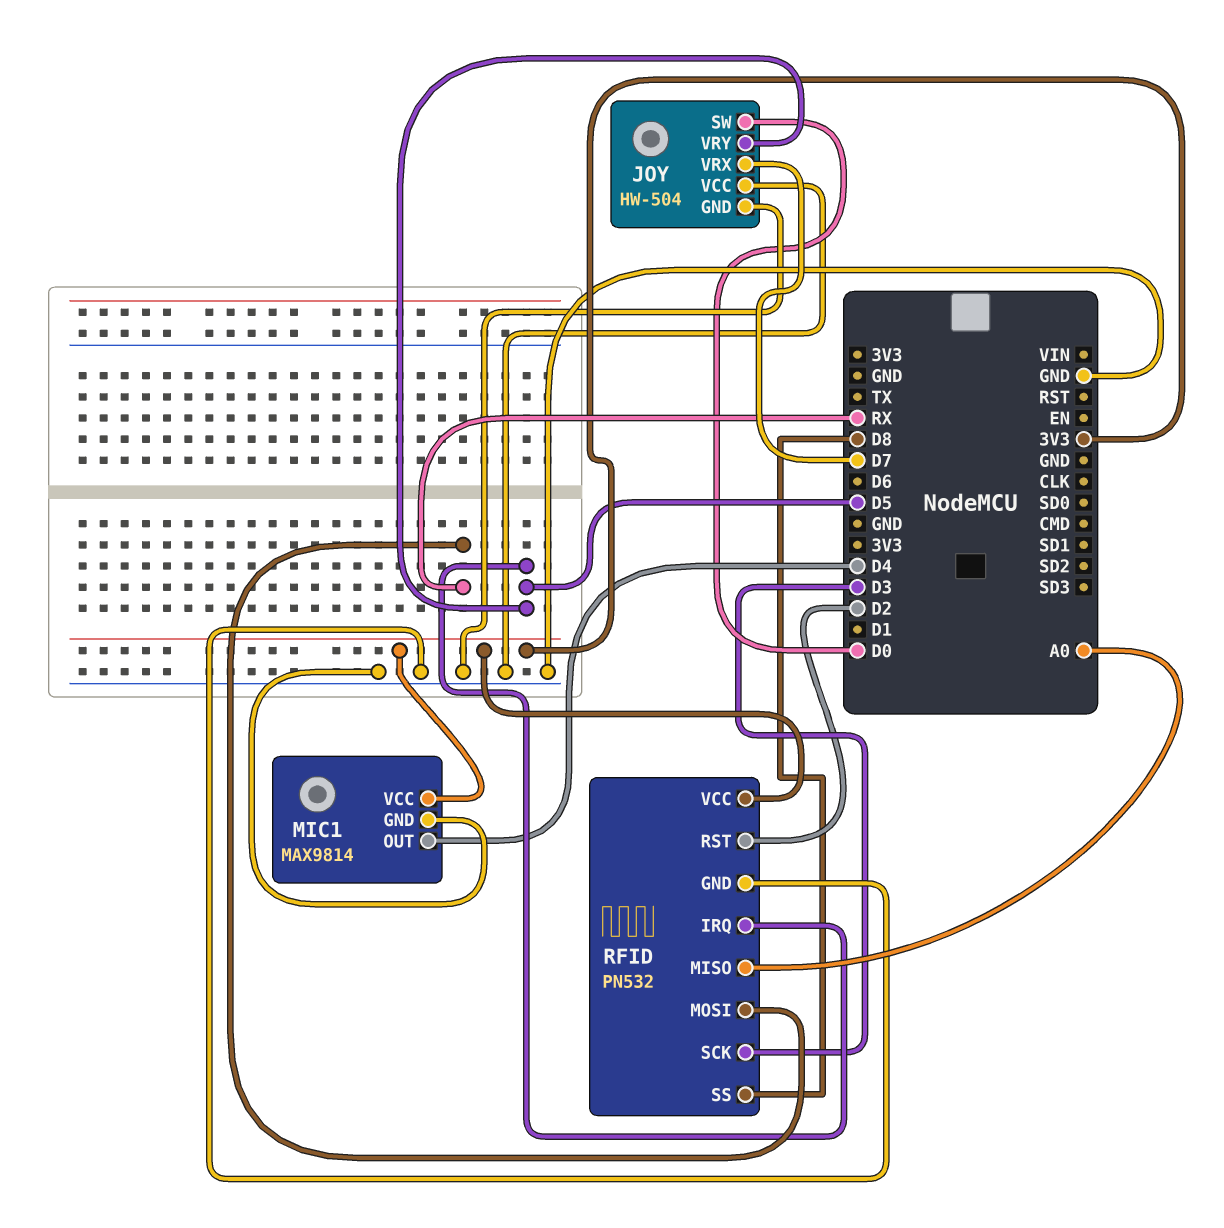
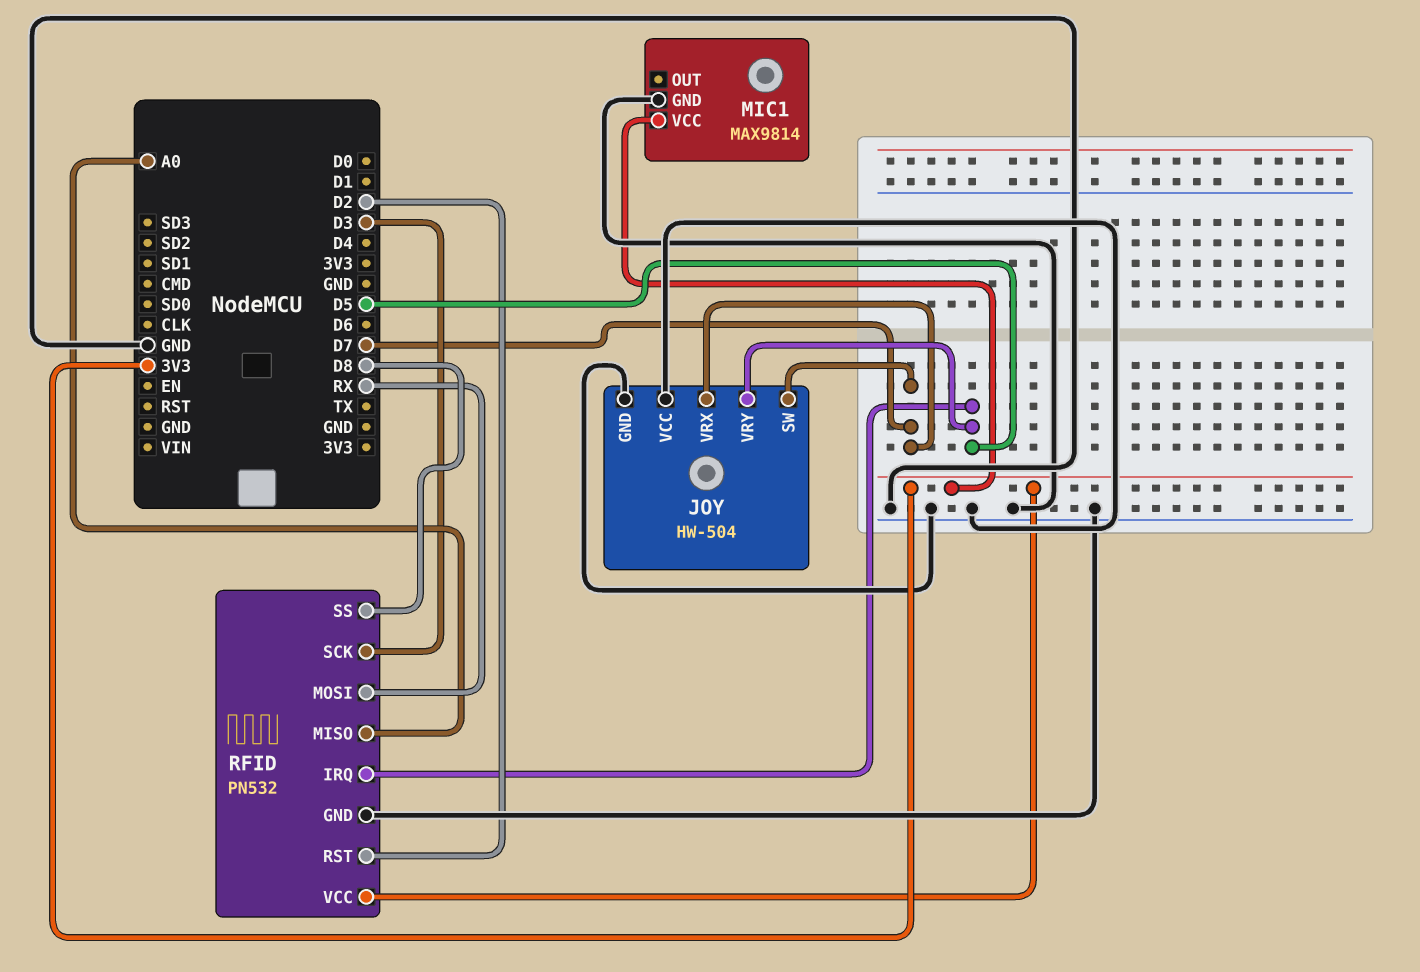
JOY pin SW: D0 -> D7
MIC1 pin OUT: D4 -> none

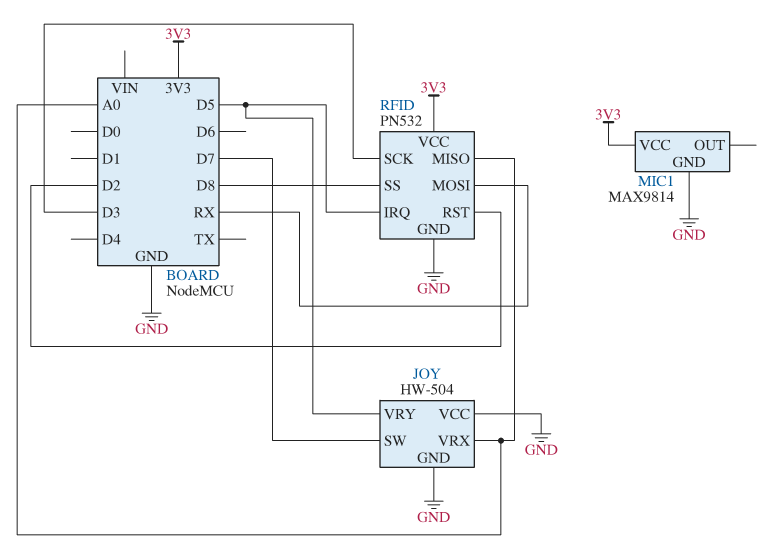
JOY pin VRX: D7 -> A0

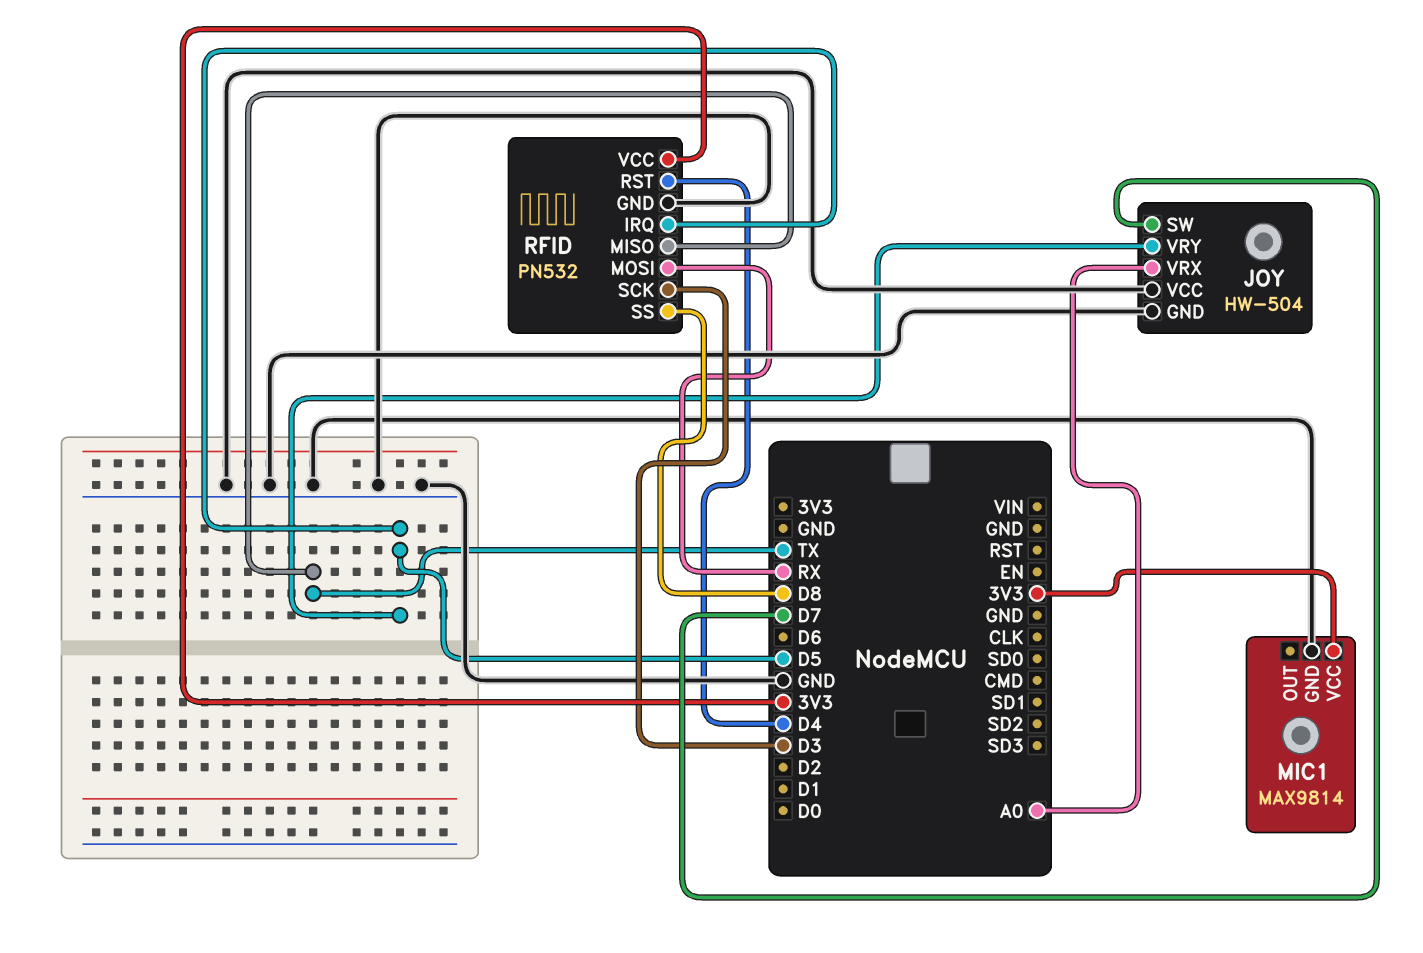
RFID pin MISO: A0 -> TX
RFID pin RST: D2 -> D4

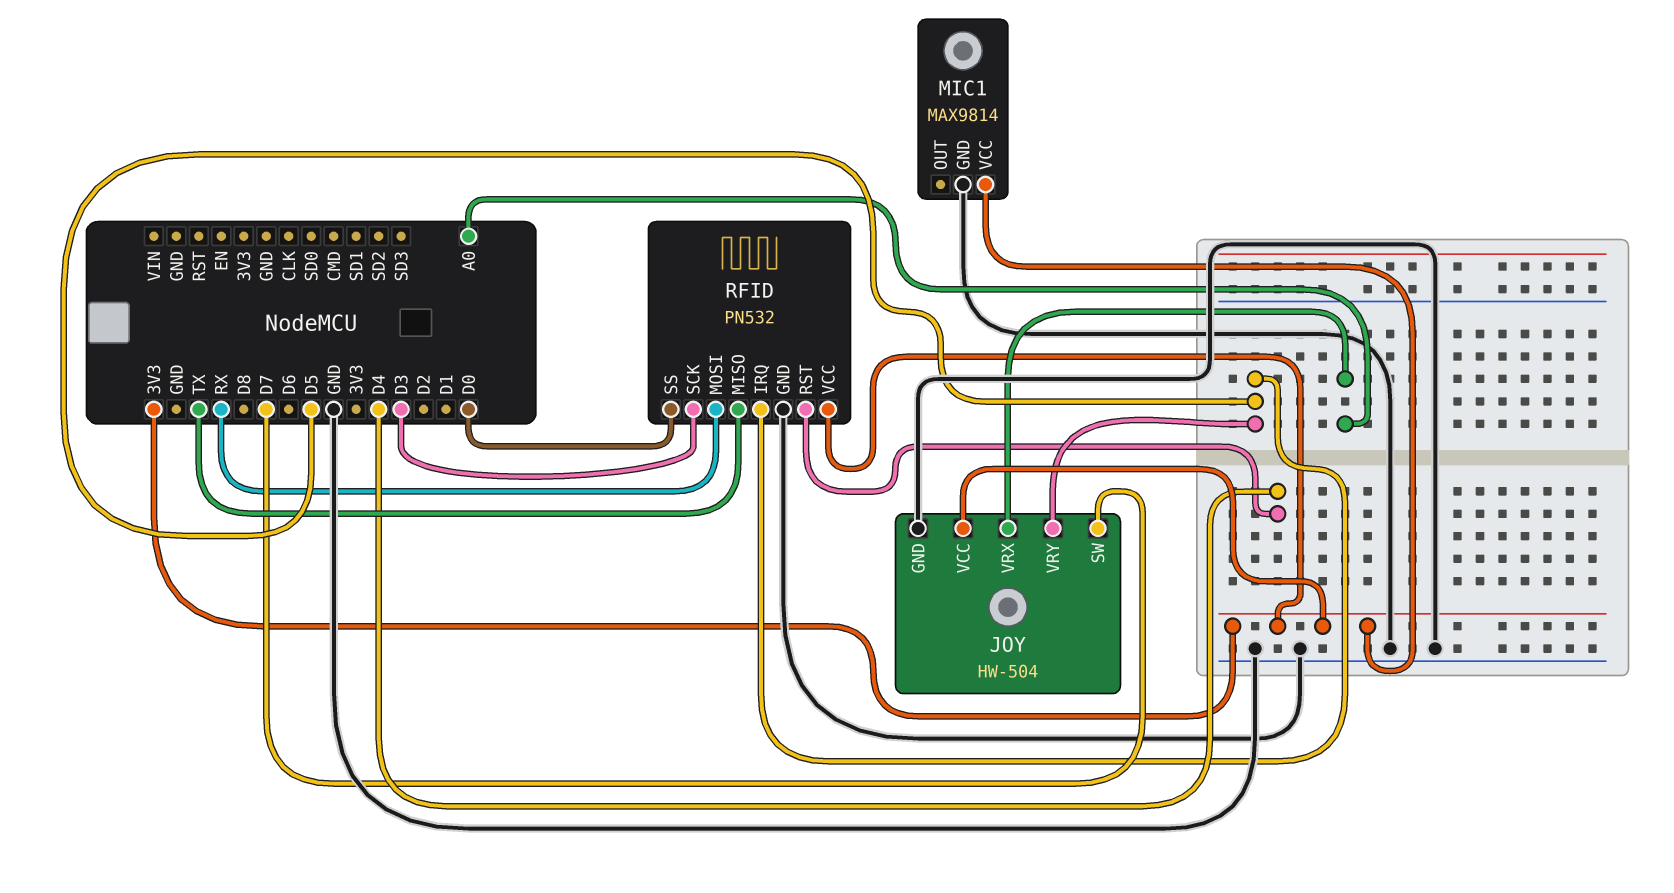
JOY pin VCC: GND -> 3V3
RFID pin SS: D8 -> D0

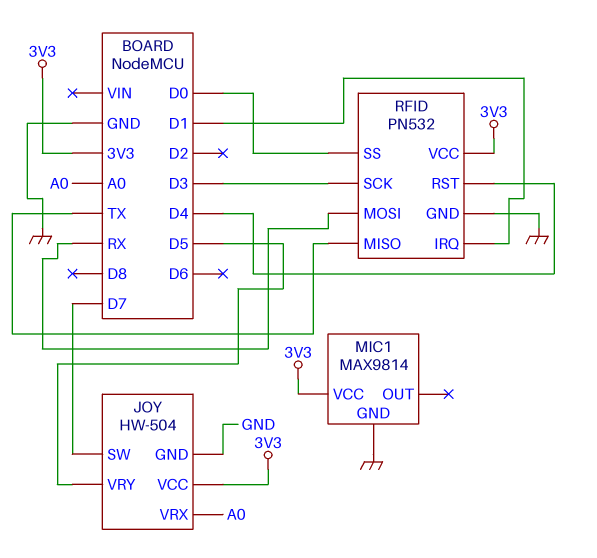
RFID pin IRQ: D5 -> D1

